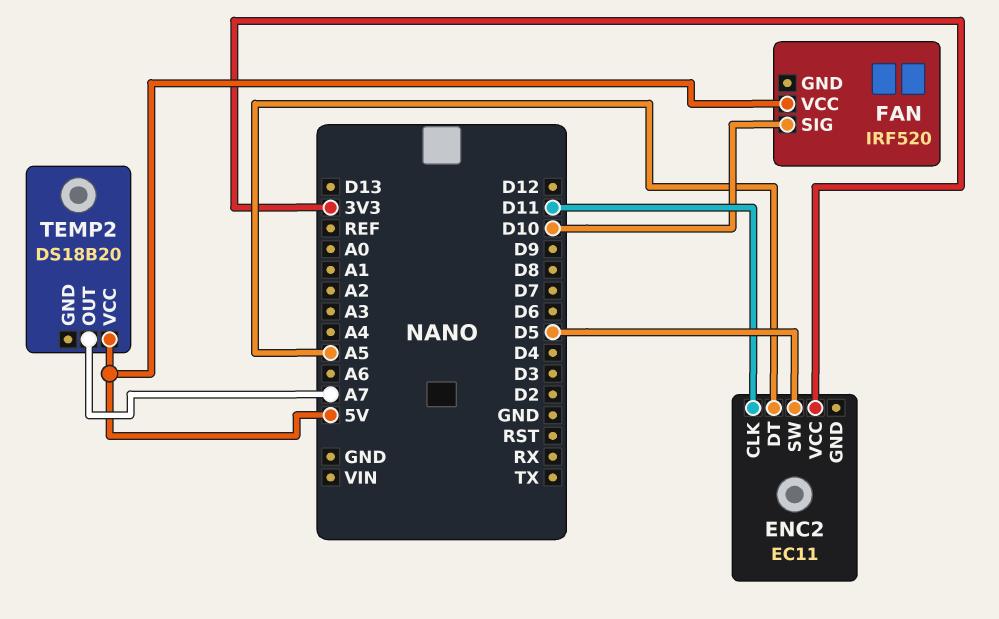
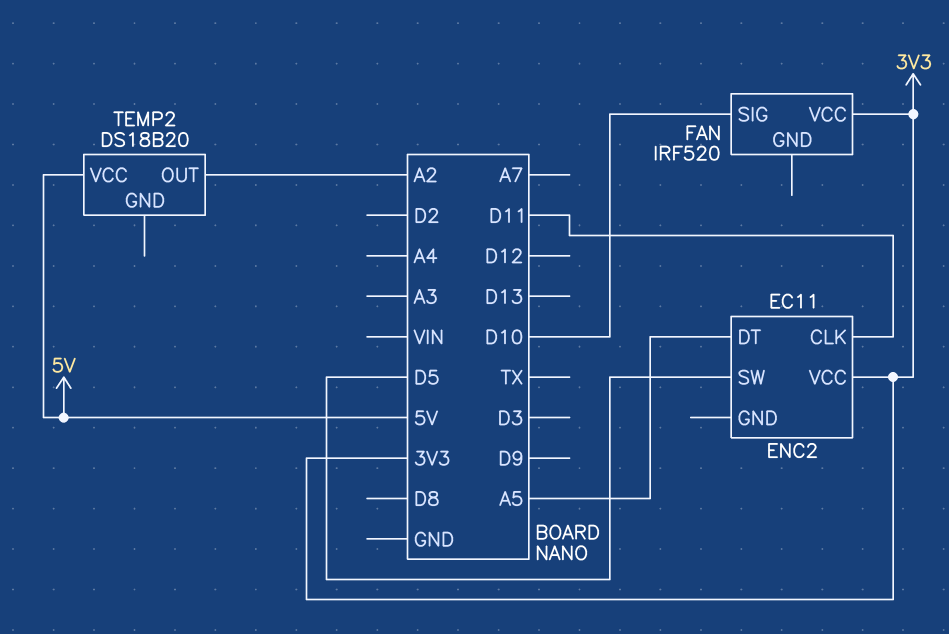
FAN pin VCC: 5V -> 3V3
TEMP2 pin OUT: A7 -> A2

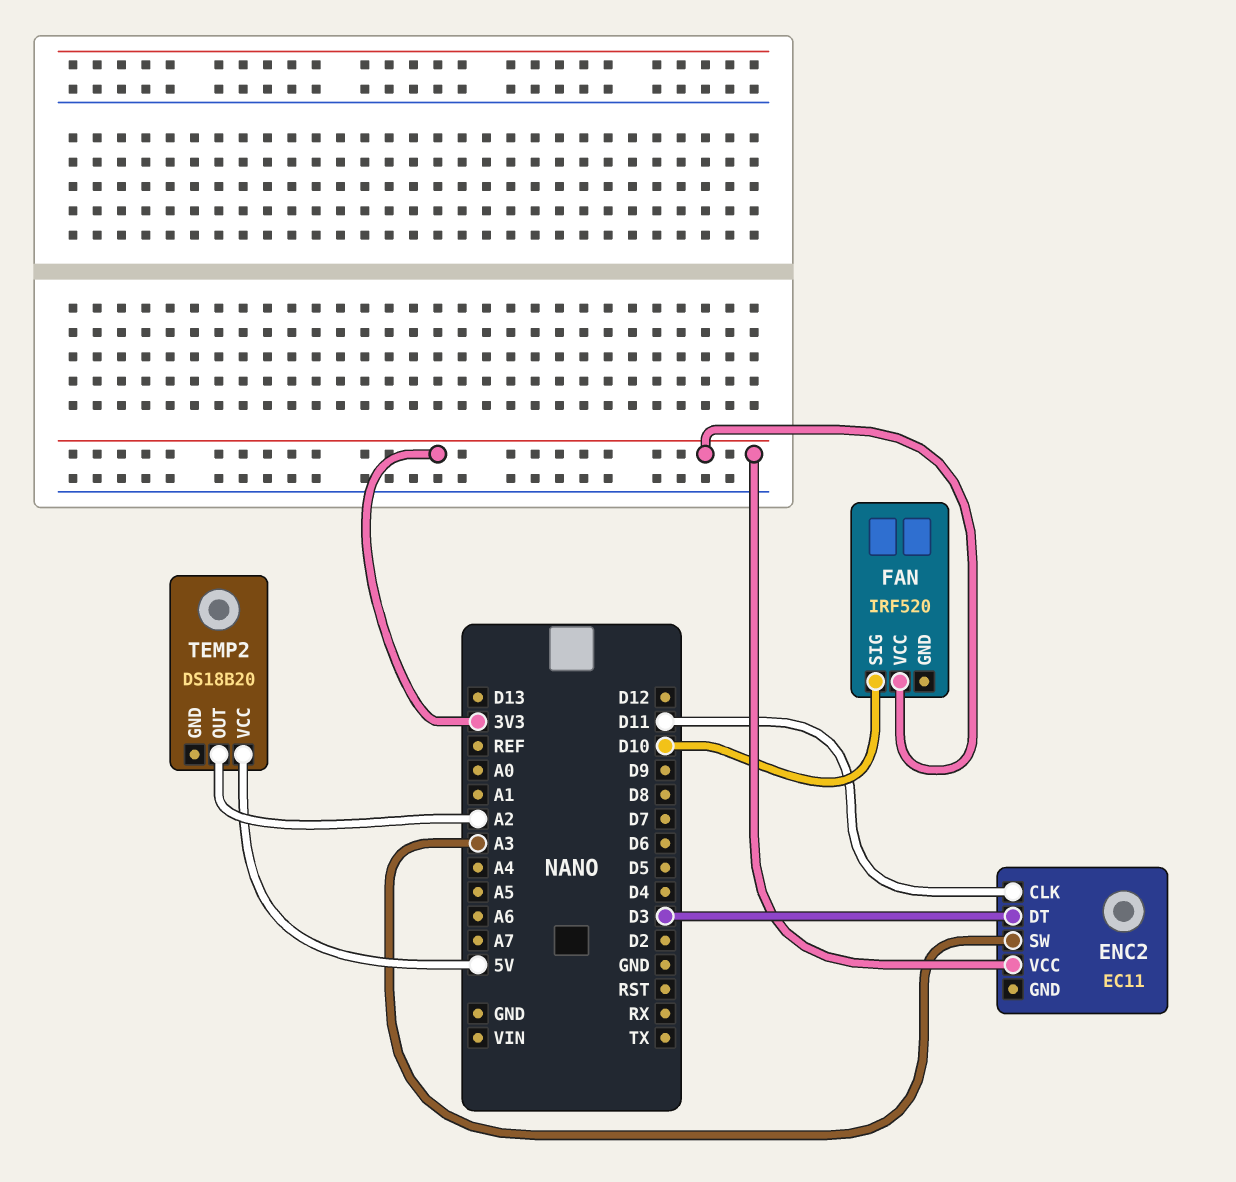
ENC2 pin DT: A5 -> D3
ENC2 pin SW: D5 -> A3

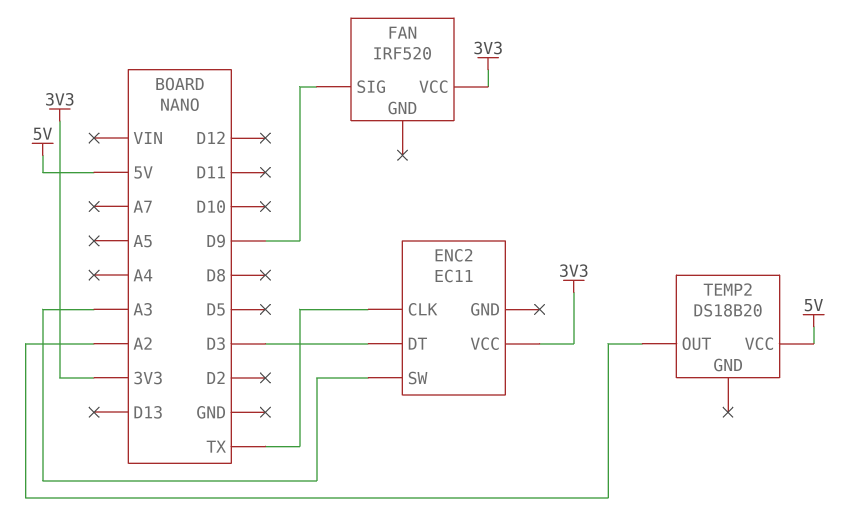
ENC2 pin CLK: D11 -> TX
FAN pin SIG: D10 -> D9

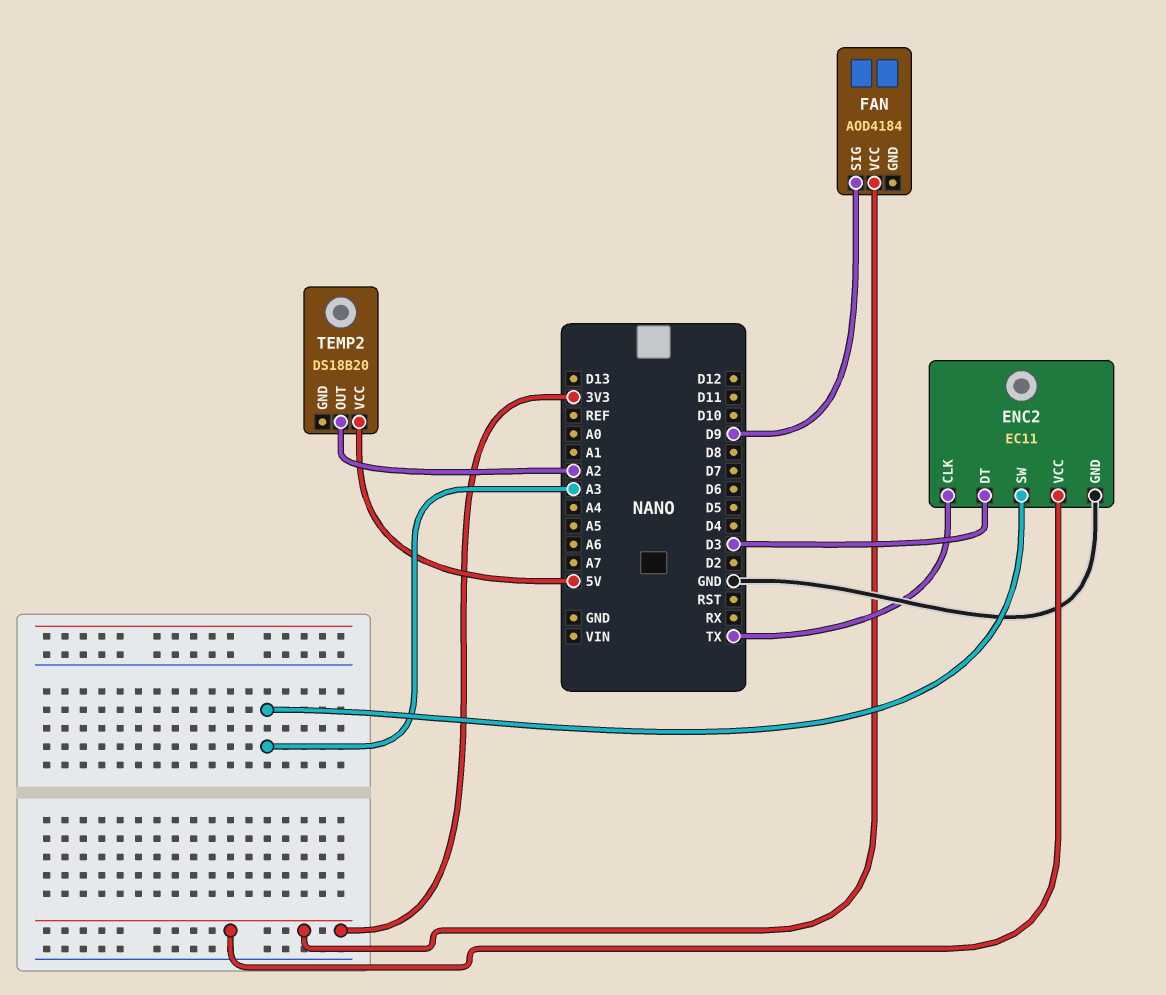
ENC2 pin GND: none -> GND
FAN: IRF520 -> AOD4184

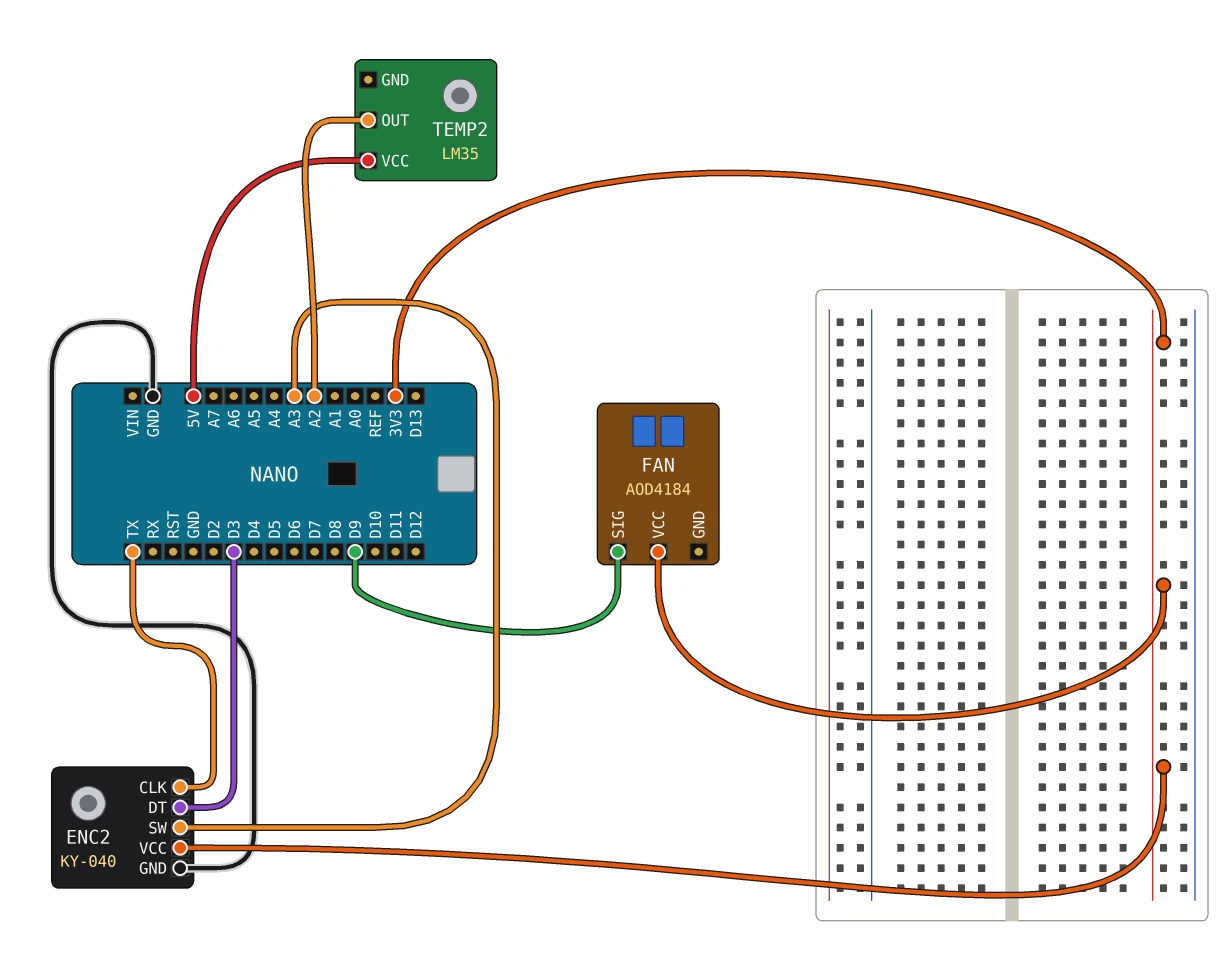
ENC2: EC11 -> KY-040
TEMP2: DS18B20 -> LM35

